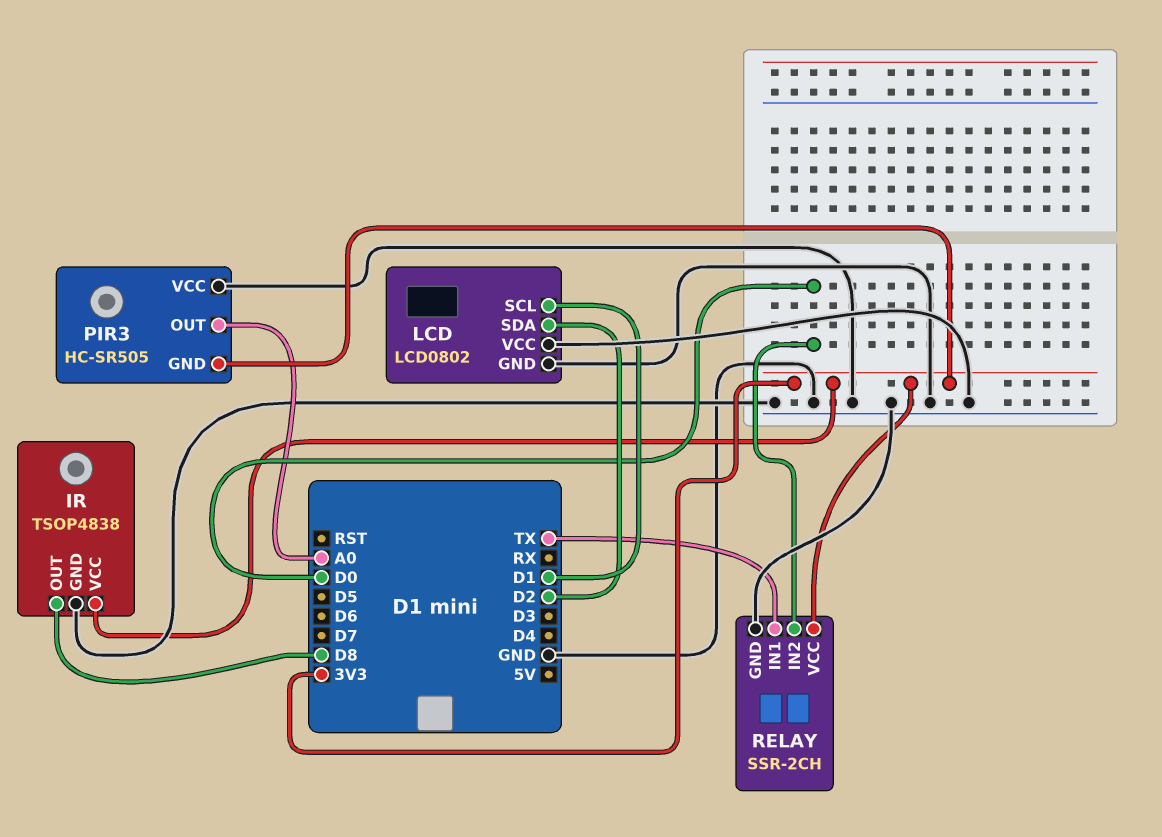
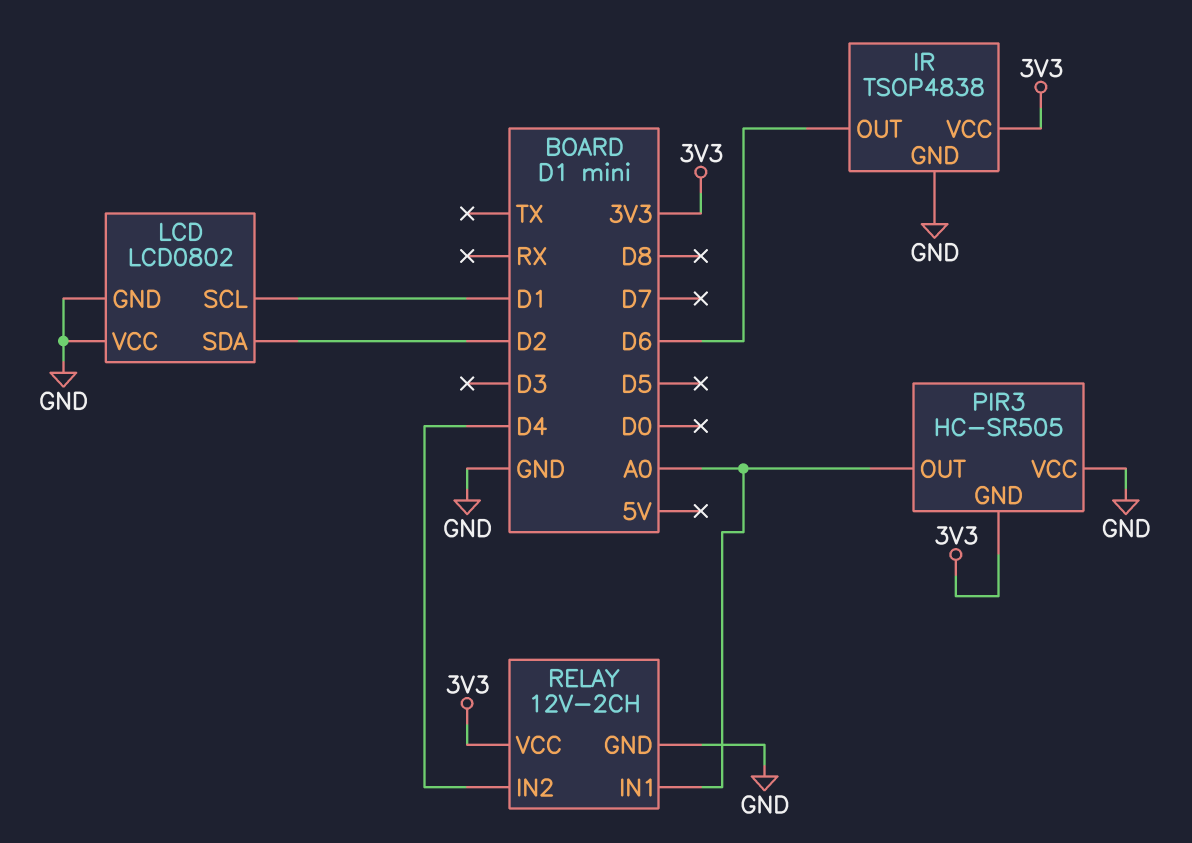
IR pin OUT: D8 -> D6
RELAY: SSR-2CH -> 12V-2CH
RELAY pin IN1: TX -> A0
RELAY pin IN2: D0 -> D4

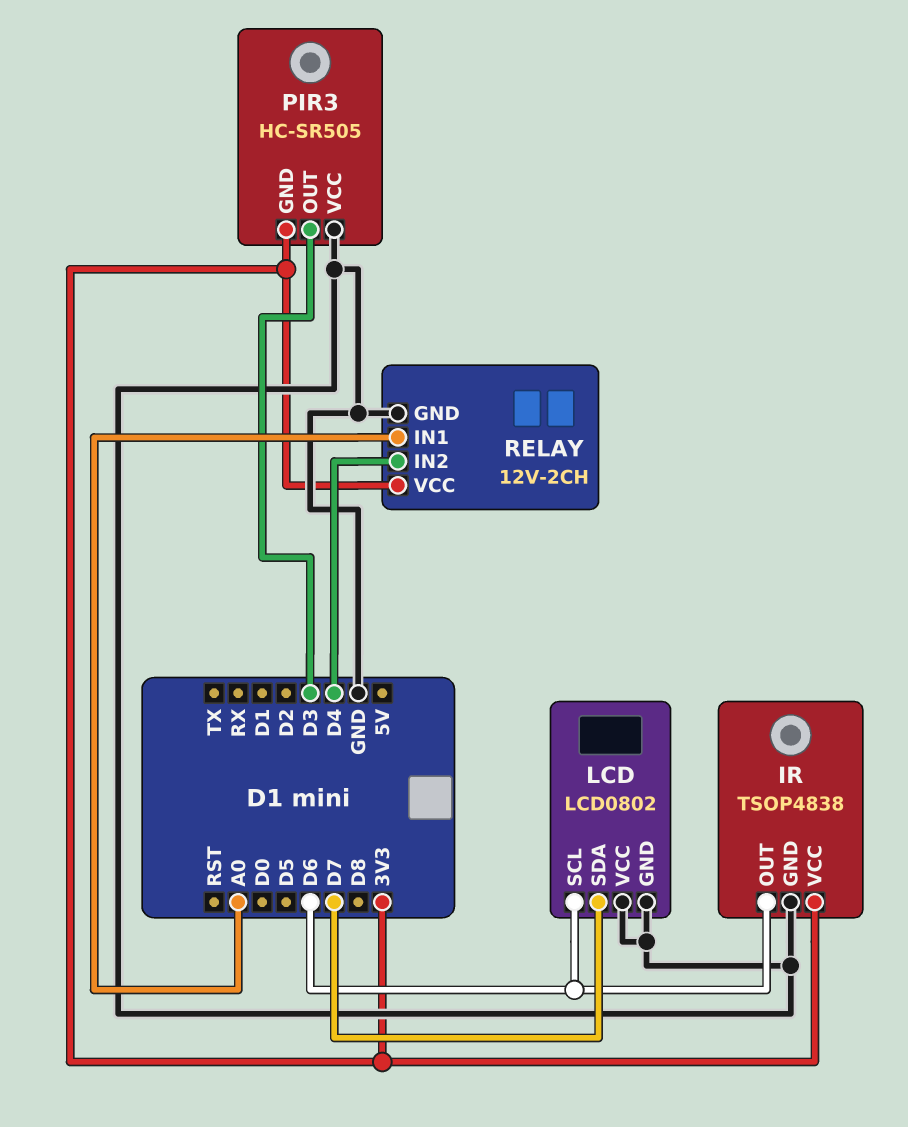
LCD pin SCL: D1 -> D6
LCD pin SDA: D2 -> D7
PIR3 pin OUT: A0 -> D3

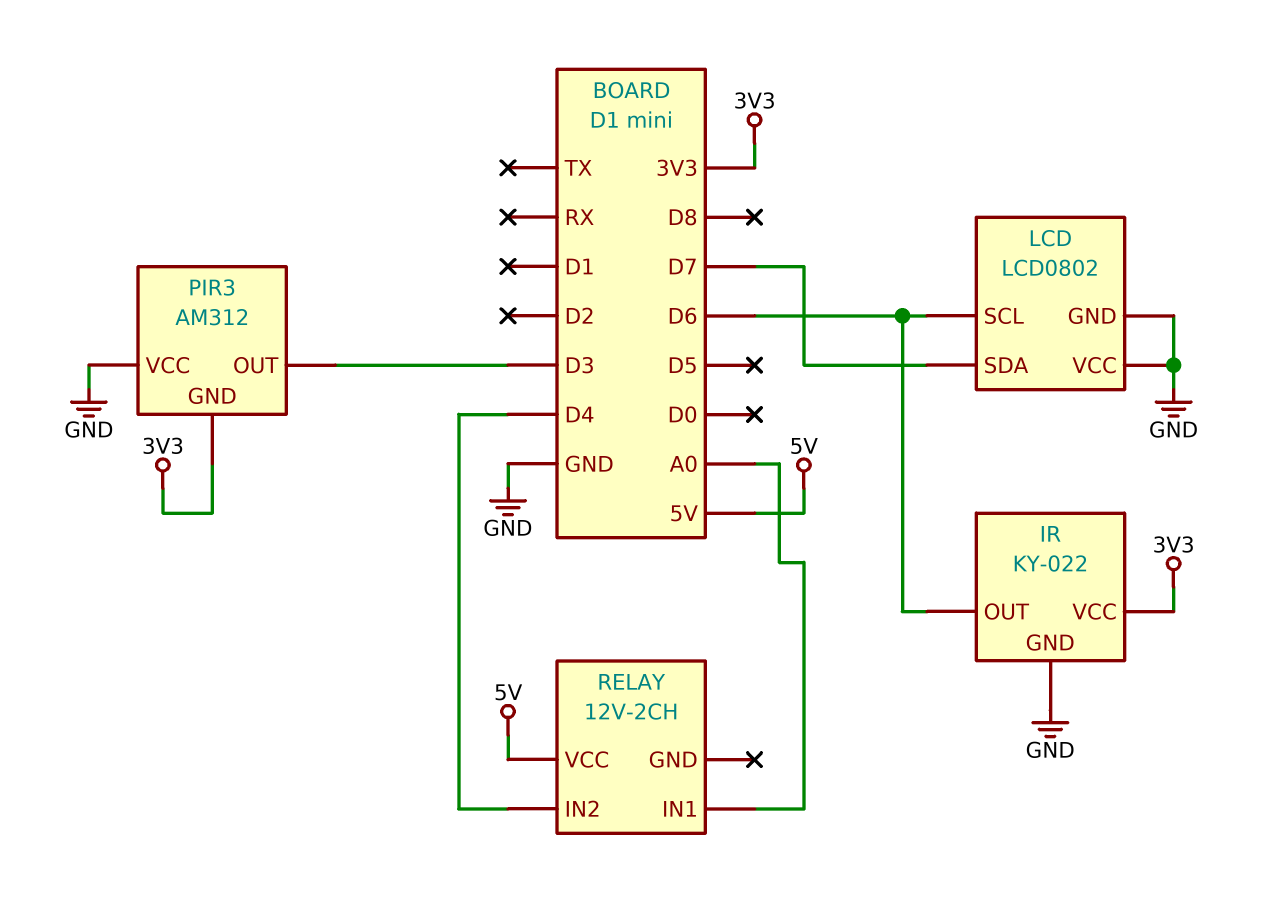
IR: TSOP4838 -> KY-022
PIR3: HC-SR505 -> AM312
RELAY pin GND: GND -> none
RELAY pin VCC: 3V3 -> 5V

